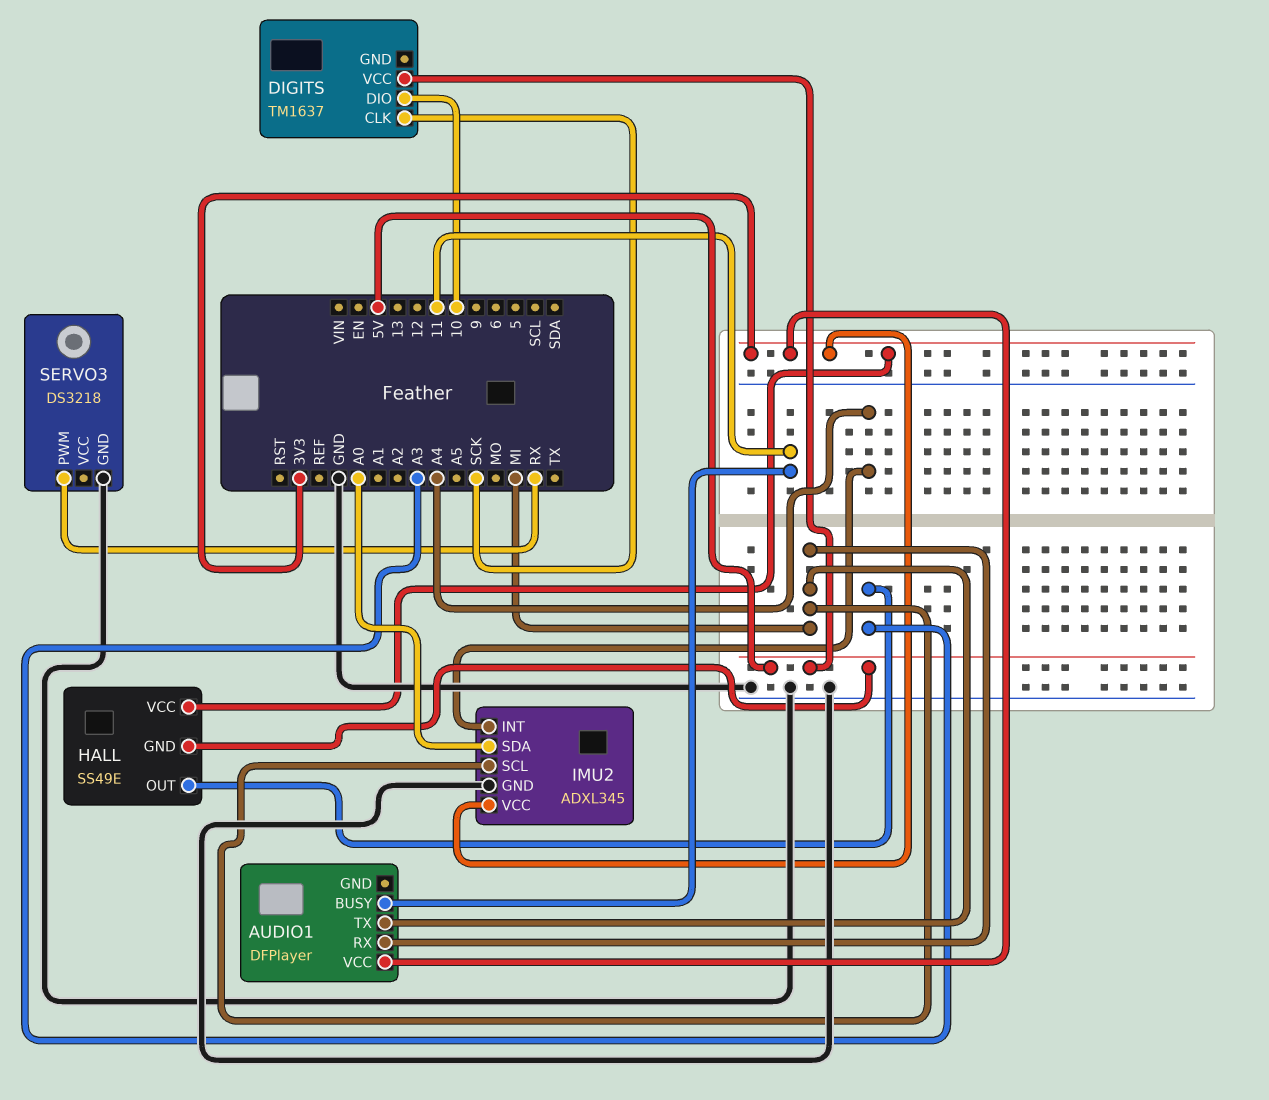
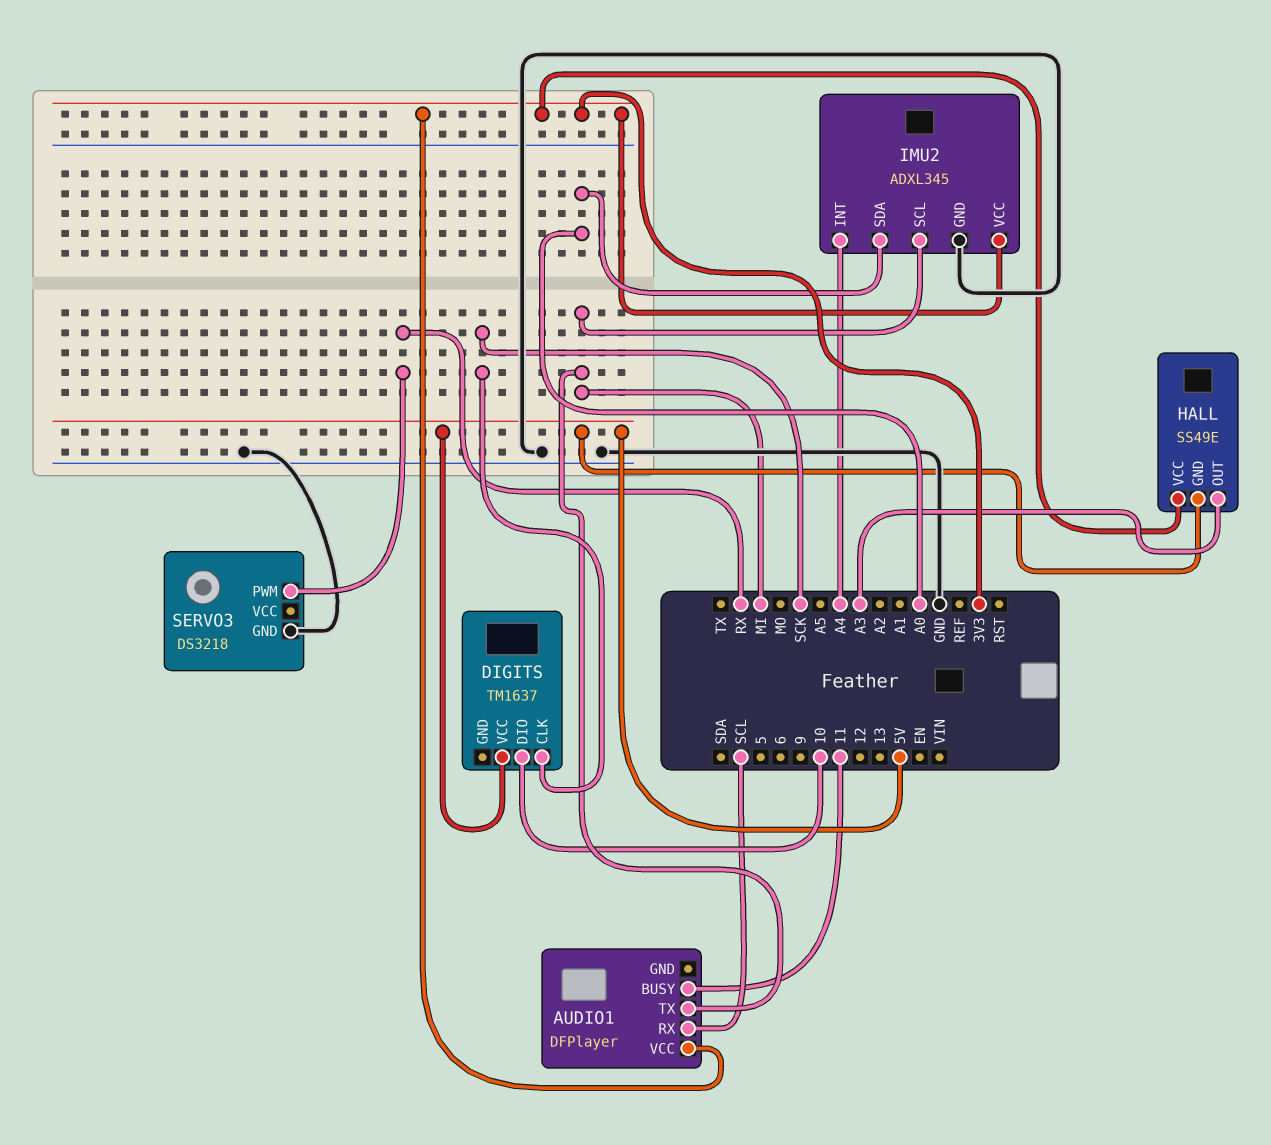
AUDIO1 pin RX: MI -> SCL

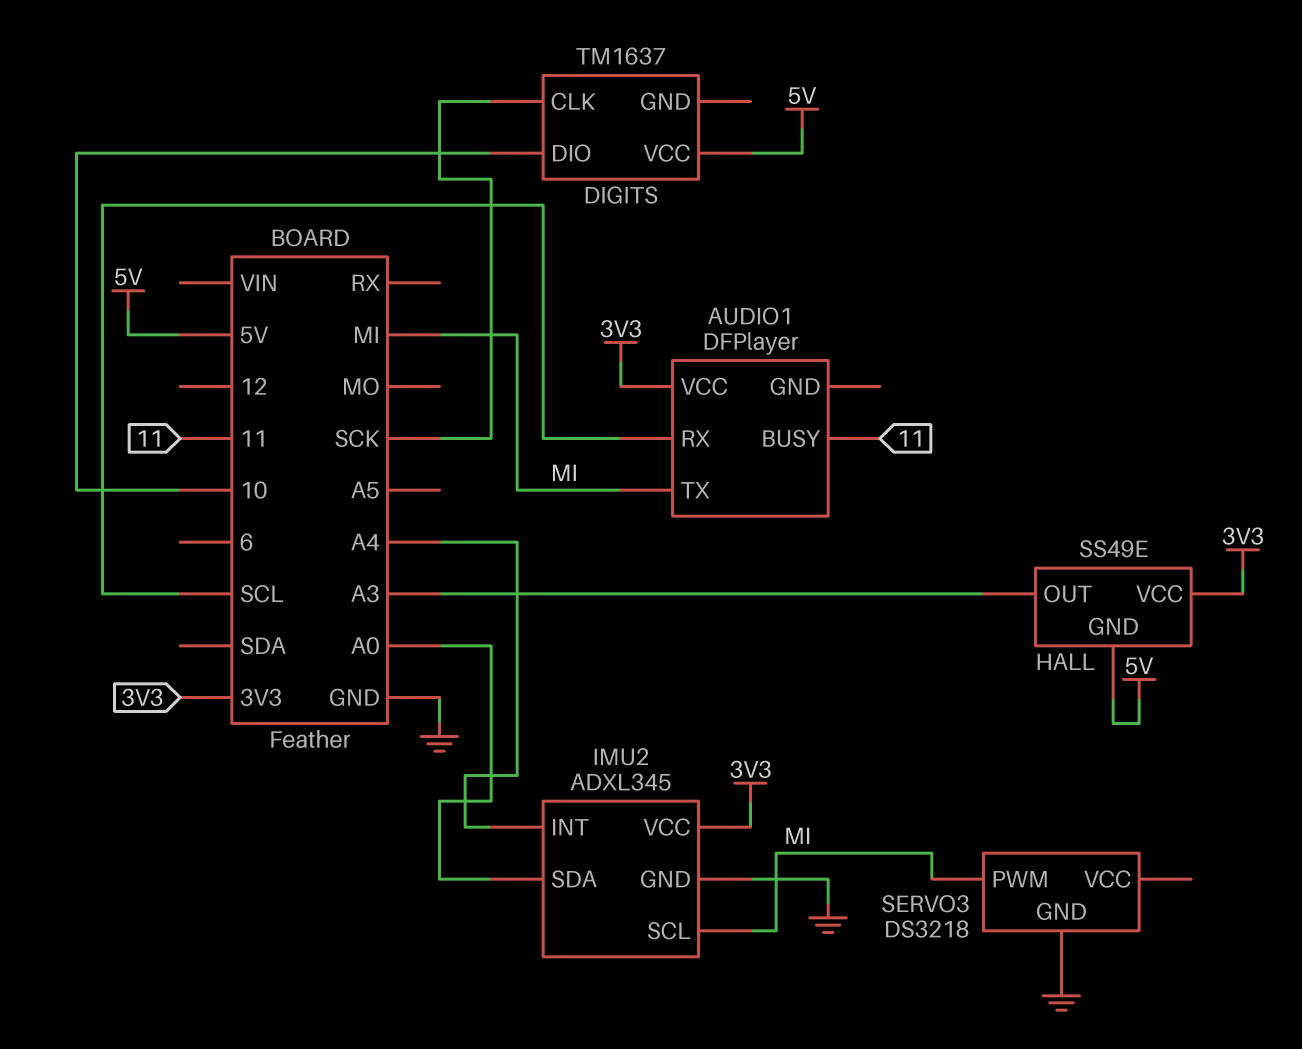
SERVO3 pin PWM: RX -> MI

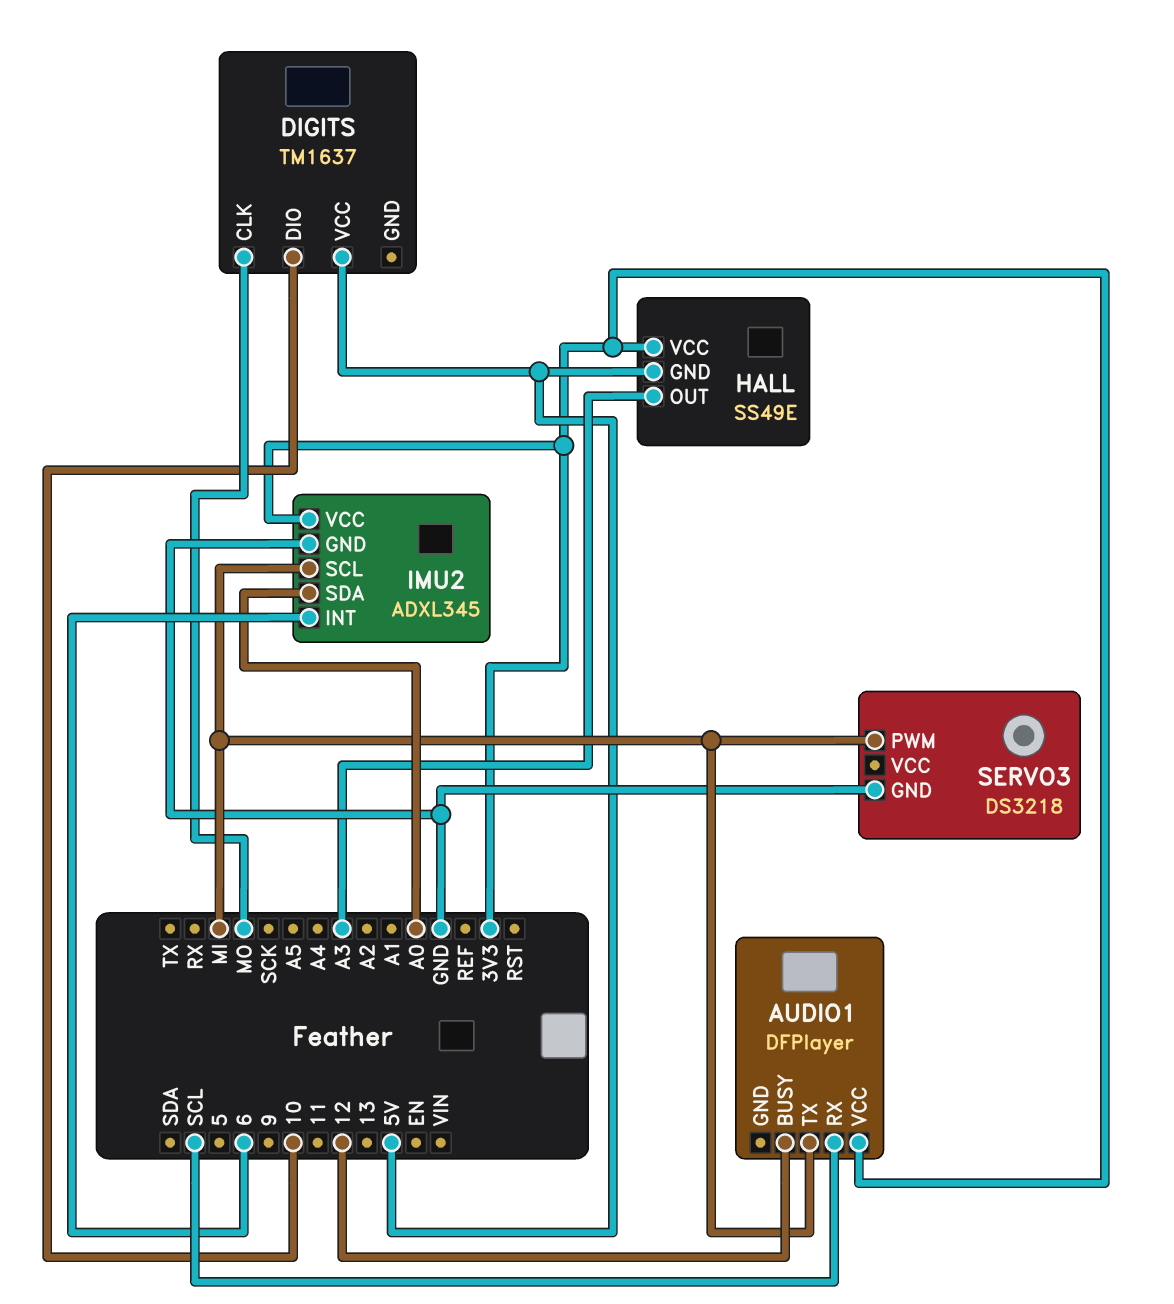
AUDIO1 pin BUSY: 11 -> 12
DIGITS pin CLK: SCK -> MO
IMU2 pin INT: A4 -> 6

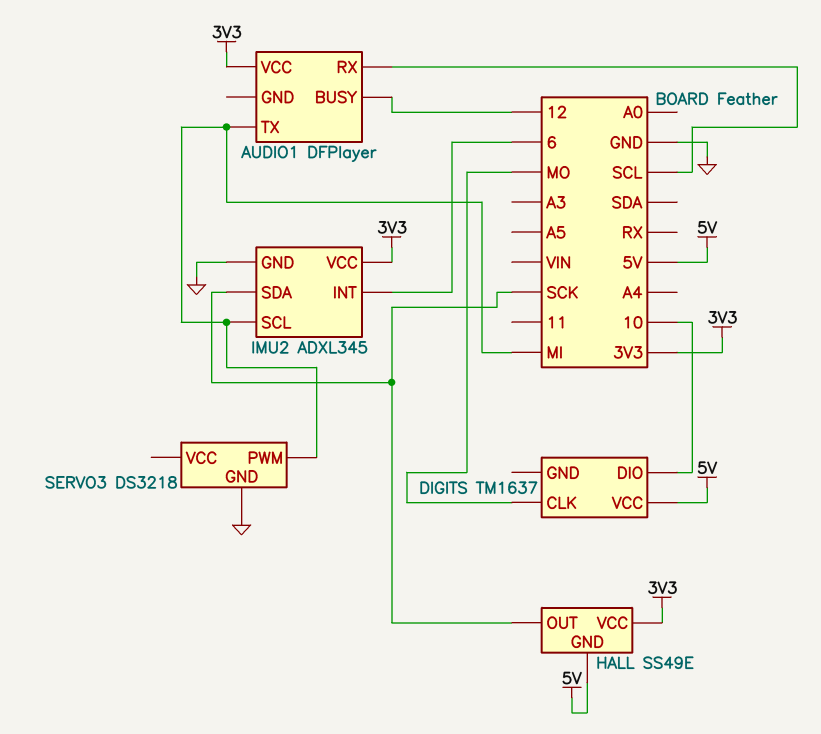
HALL pin OUT: A3 -> SCK
IMU2 pin SDA: A0 -> SCK

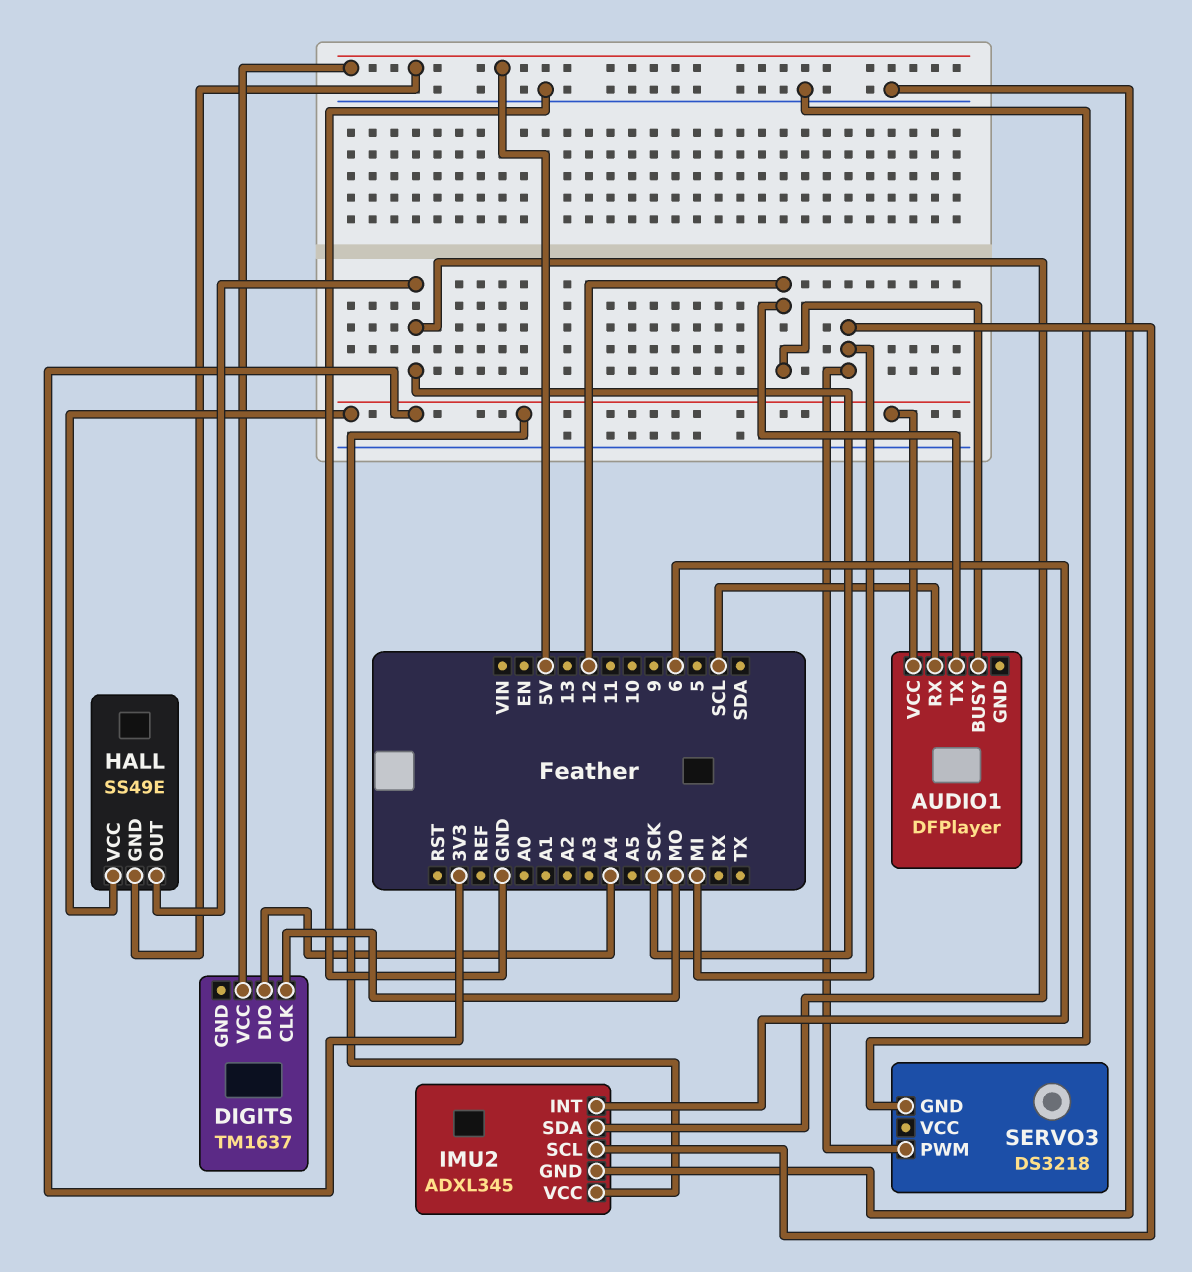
AUDIO1 pin TX: MI -> 12
DIGITS pin DIO: 10 -> A4

